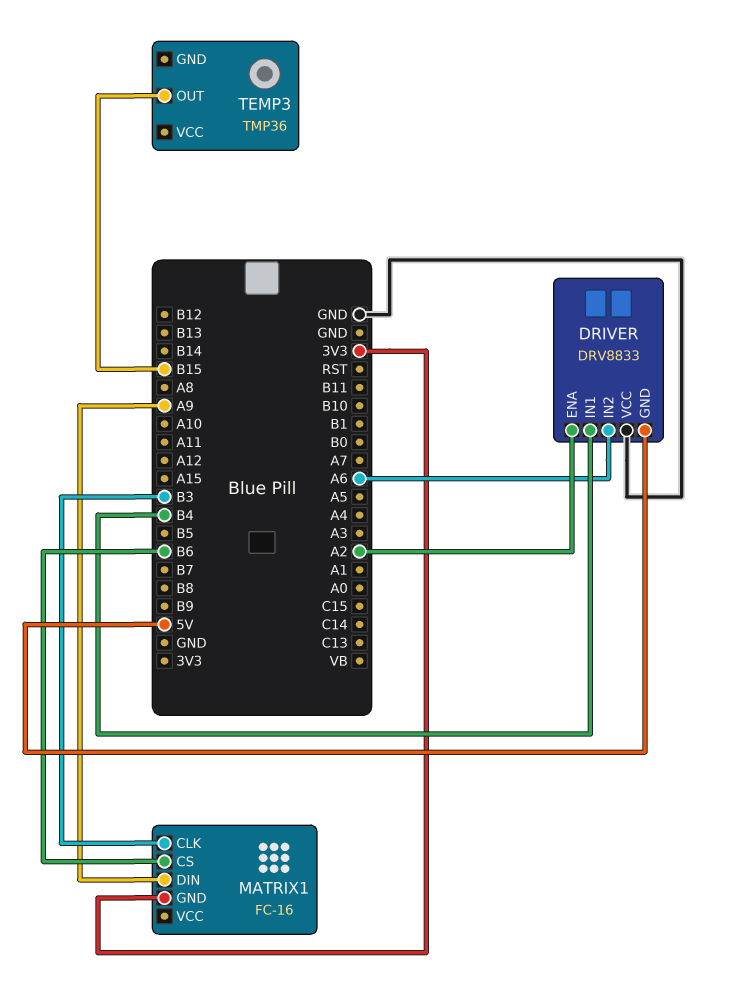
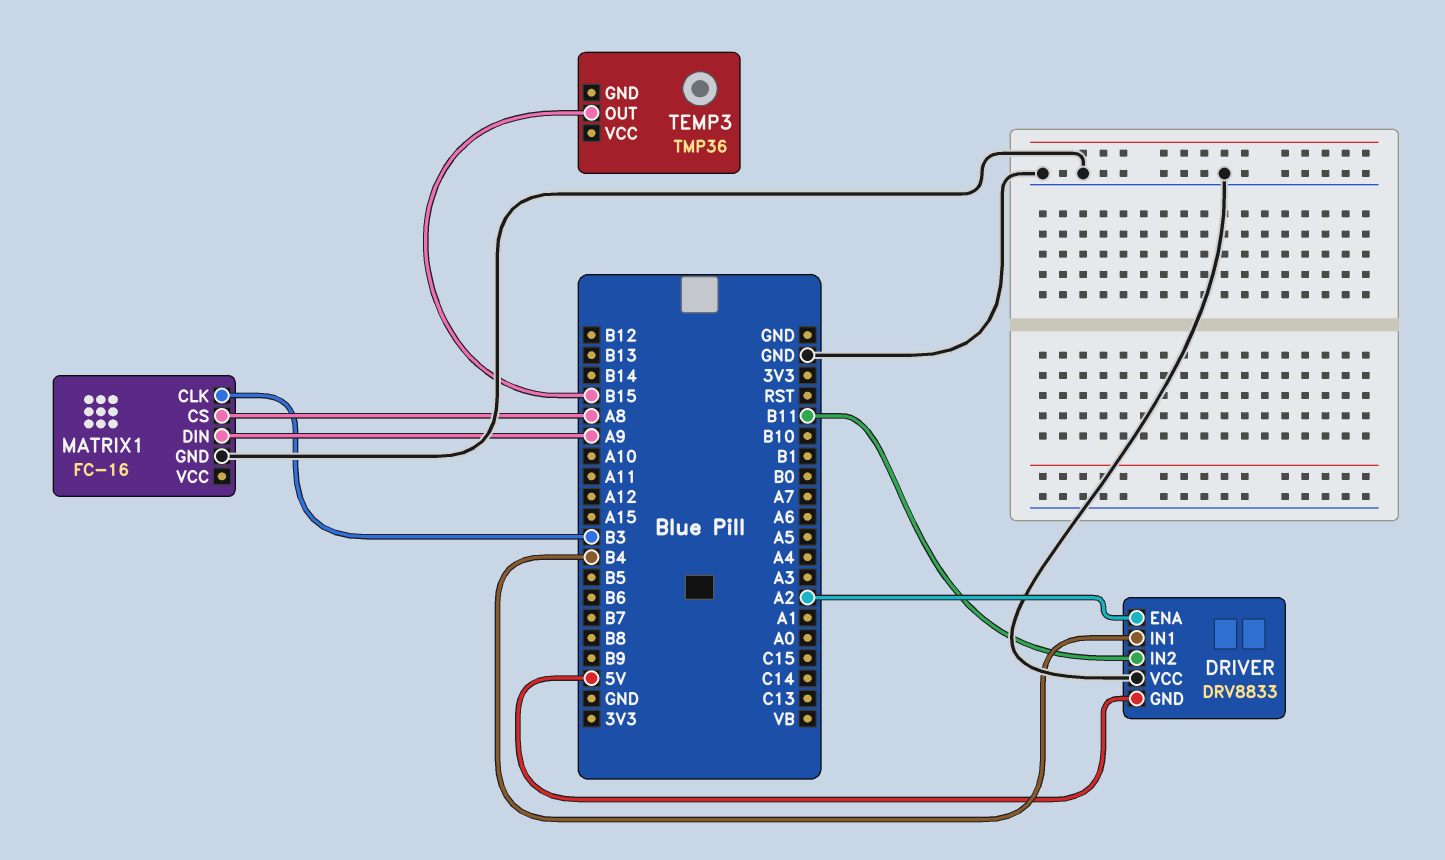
DRIVER pin IN2: A6 -> B11
MATRIX1 pin CS: B6 -> A8
MATRIX1 pin GND: 3V3 -> GND

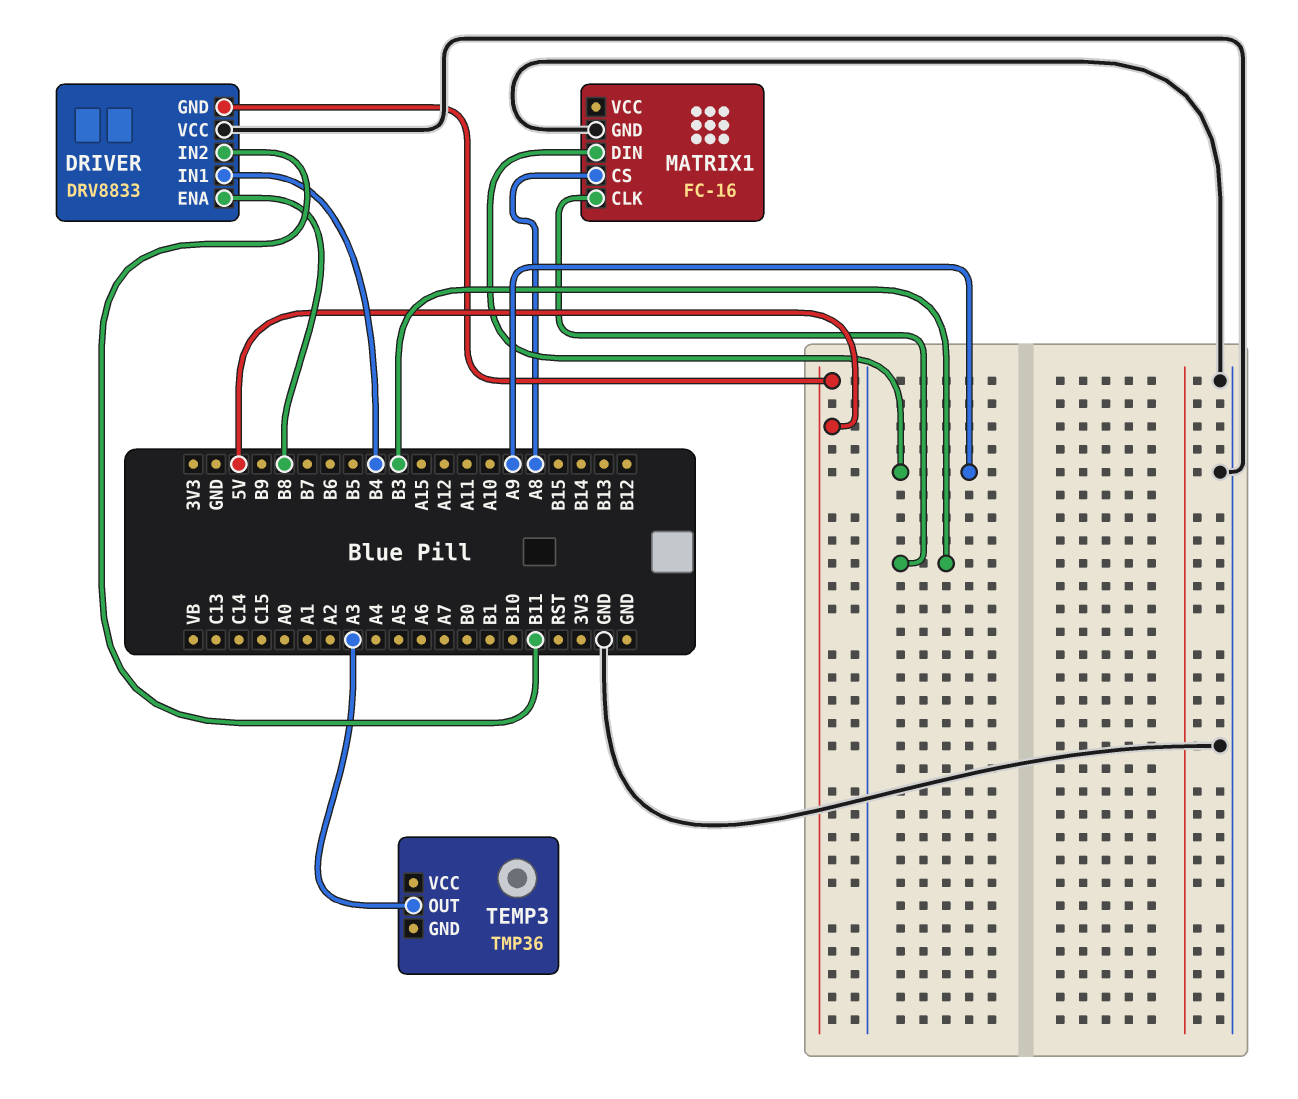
DRIVER pin ENA: A2 -> B8
TEMP3 pin OUT: B15 -> A3

